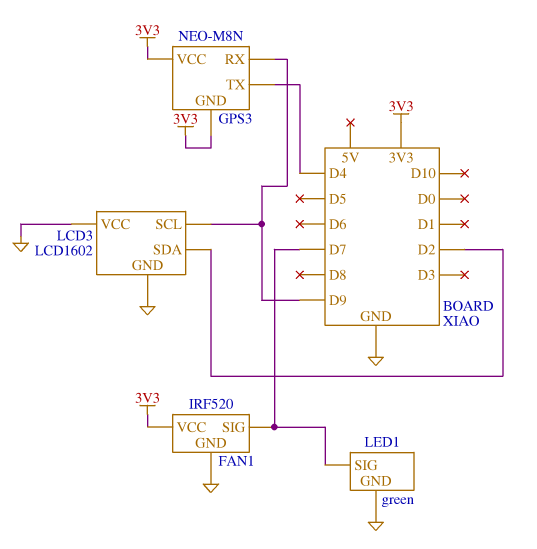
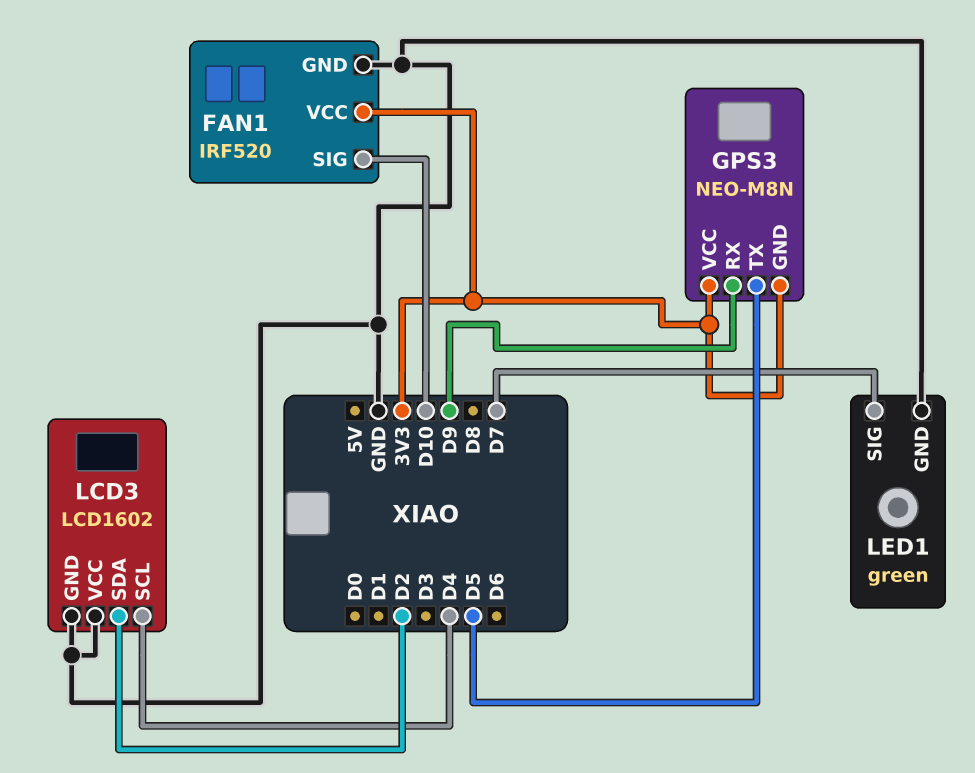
FAN1 pin SIG: D7 -> D10
GPS3 pin TX: D4 -> D5
LCD3 pin SCL: D9 -> D4

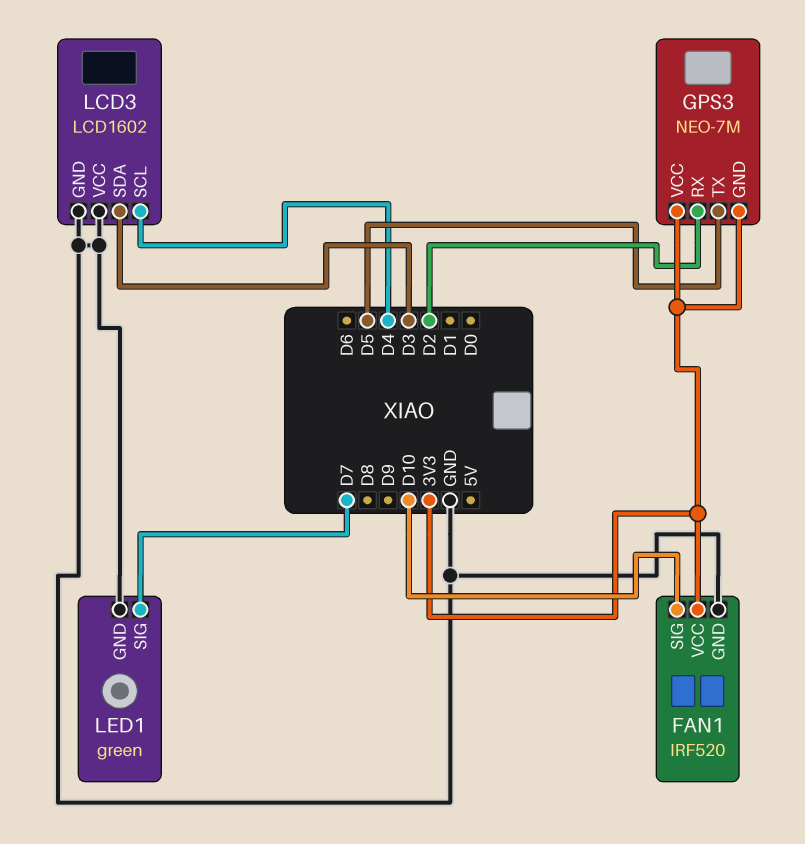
GPS3: NEO-M8N -> NEO-7M
GPS3 pin RX: D9 -> D2
LCD3 pin SDA: D2 -> D3

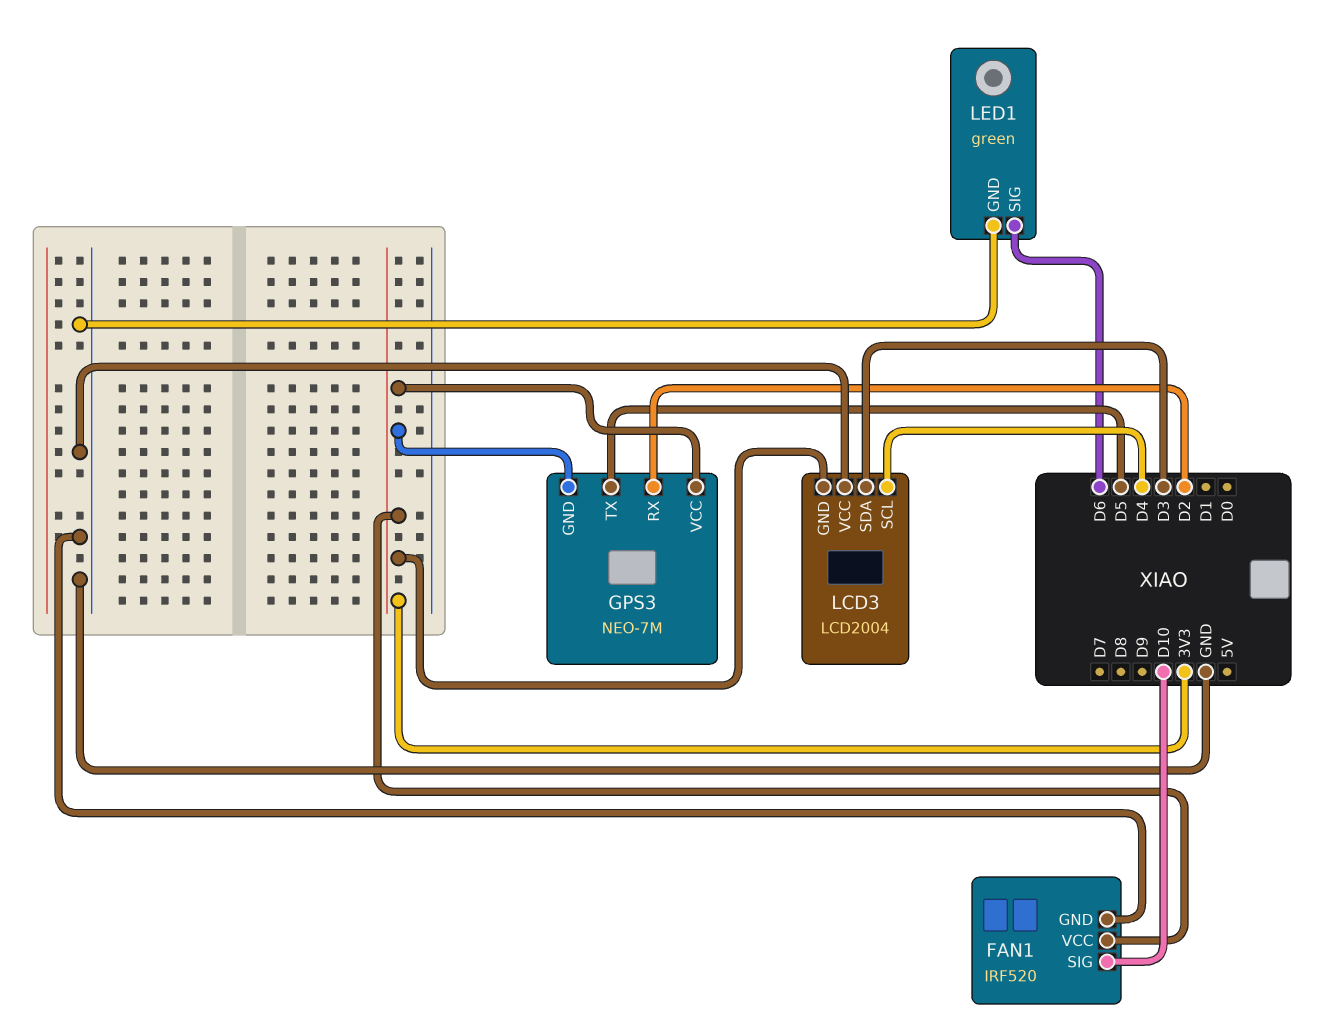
LCD3: LCD1602 -> LCD2004
LCD3 pin GND: GND -> 3V3
LED1 pin SIG: D7 -> D6

